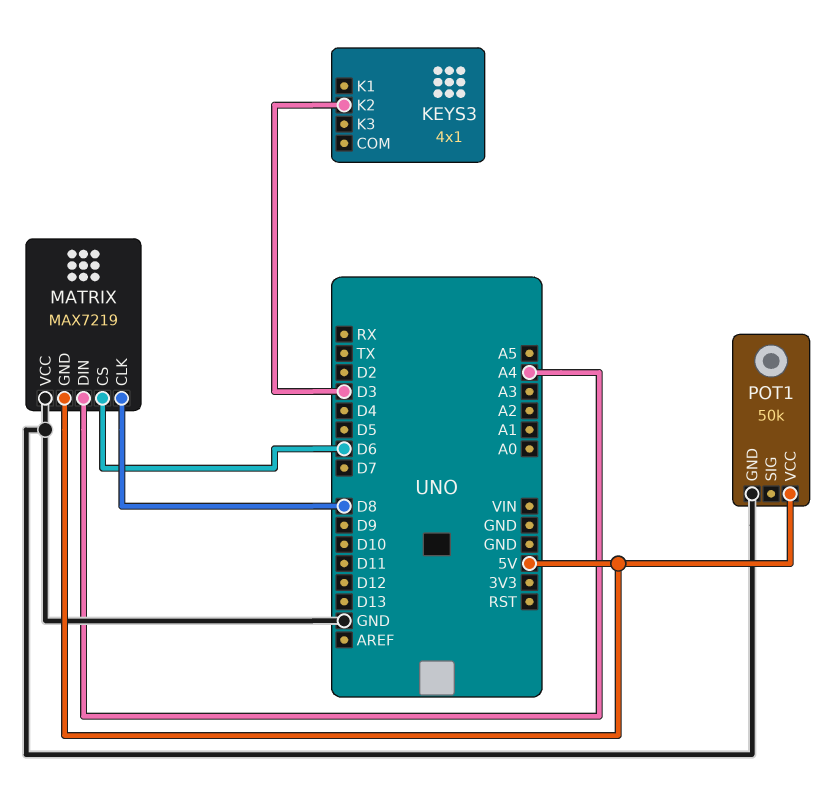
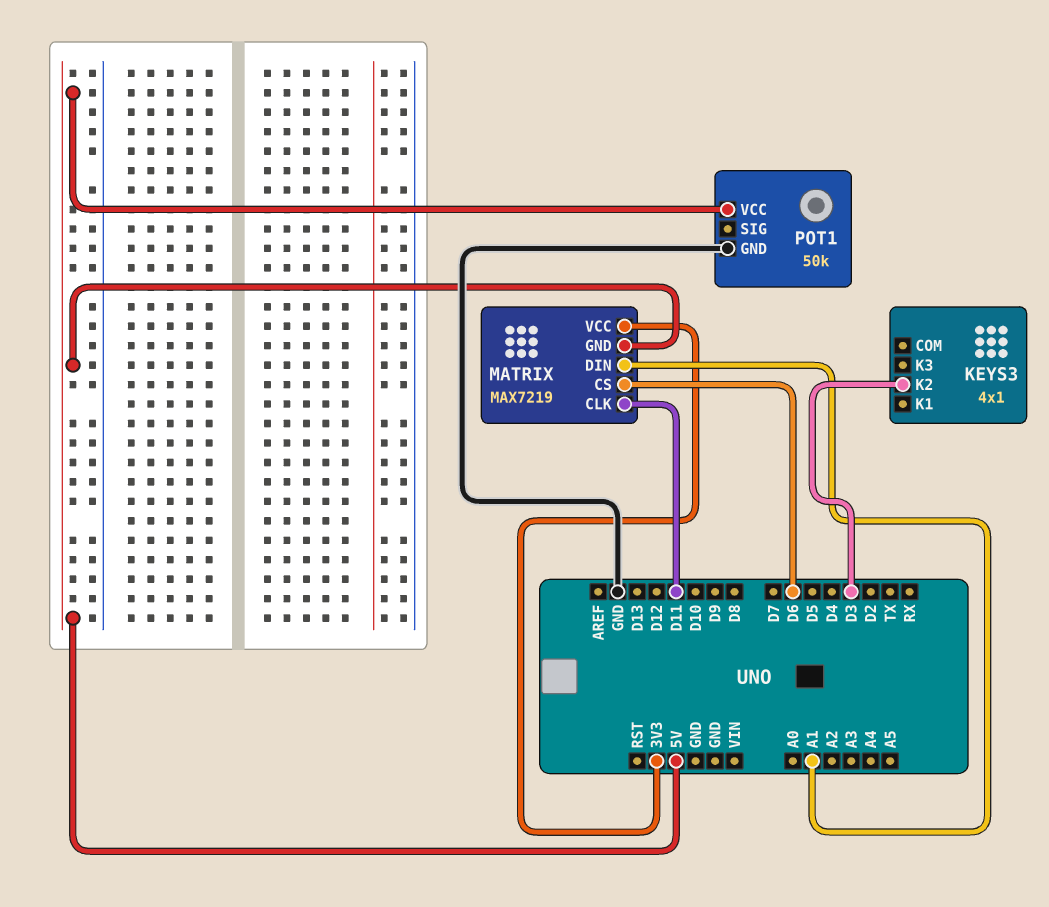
MATRIX pin CLK: D8 -> D11
MATRIX pin DIN: A4 -> A1
MATRIX pin VCC: GND -> 3V3

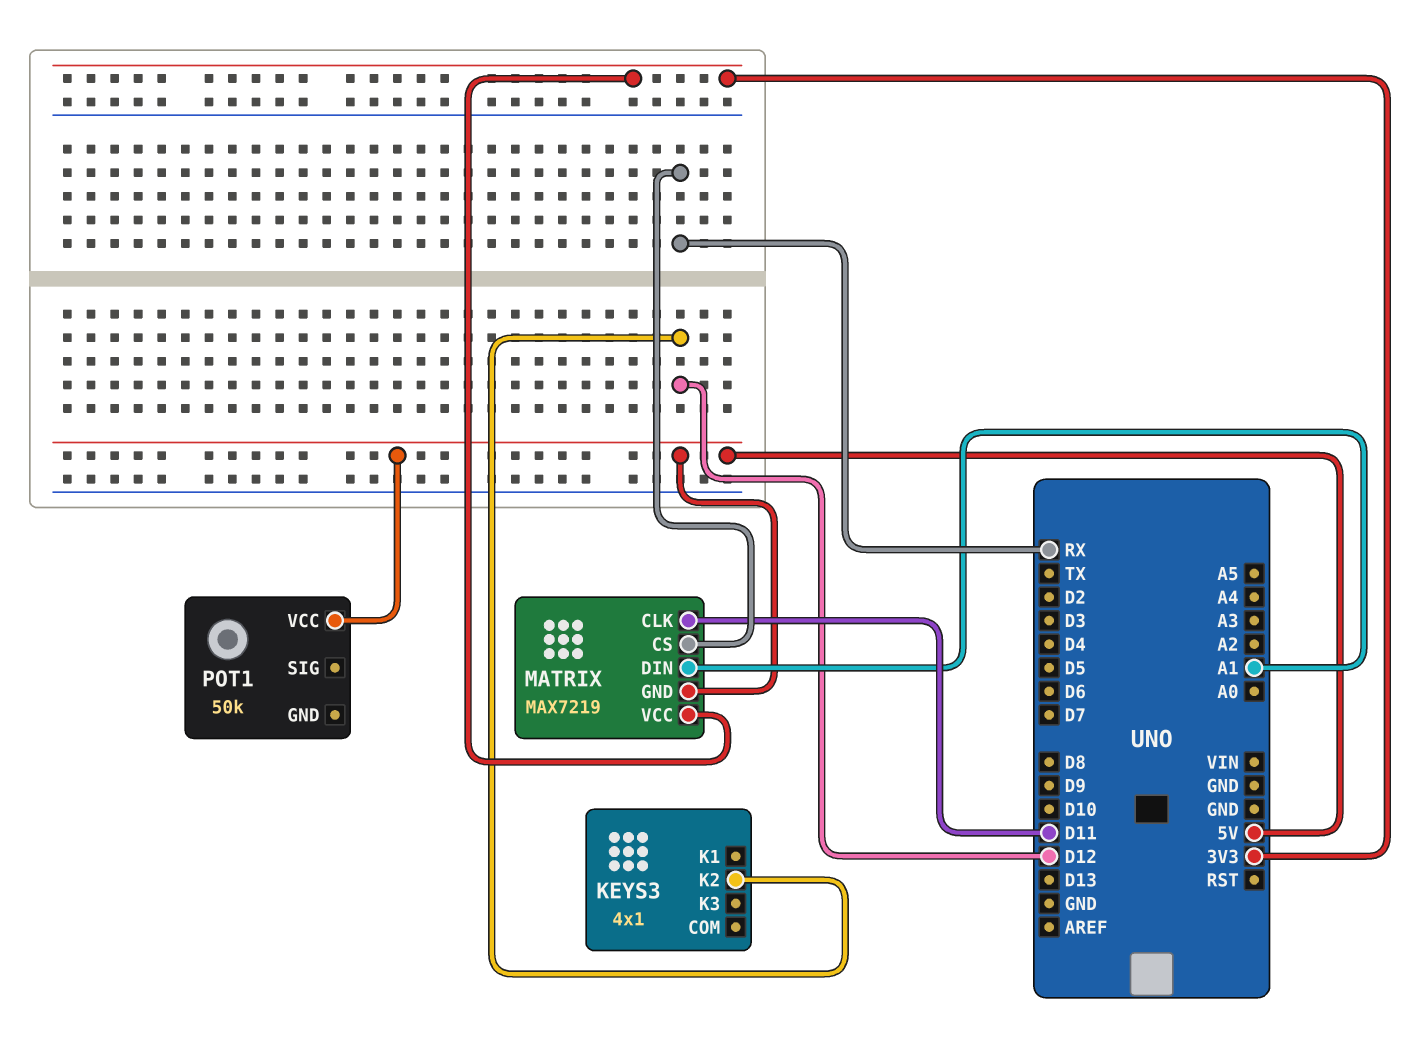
KEYS3 pin K2: D3 -> D12
MATRIX pin CS: D6 -> RX
POT1 pin GND: GND -> none

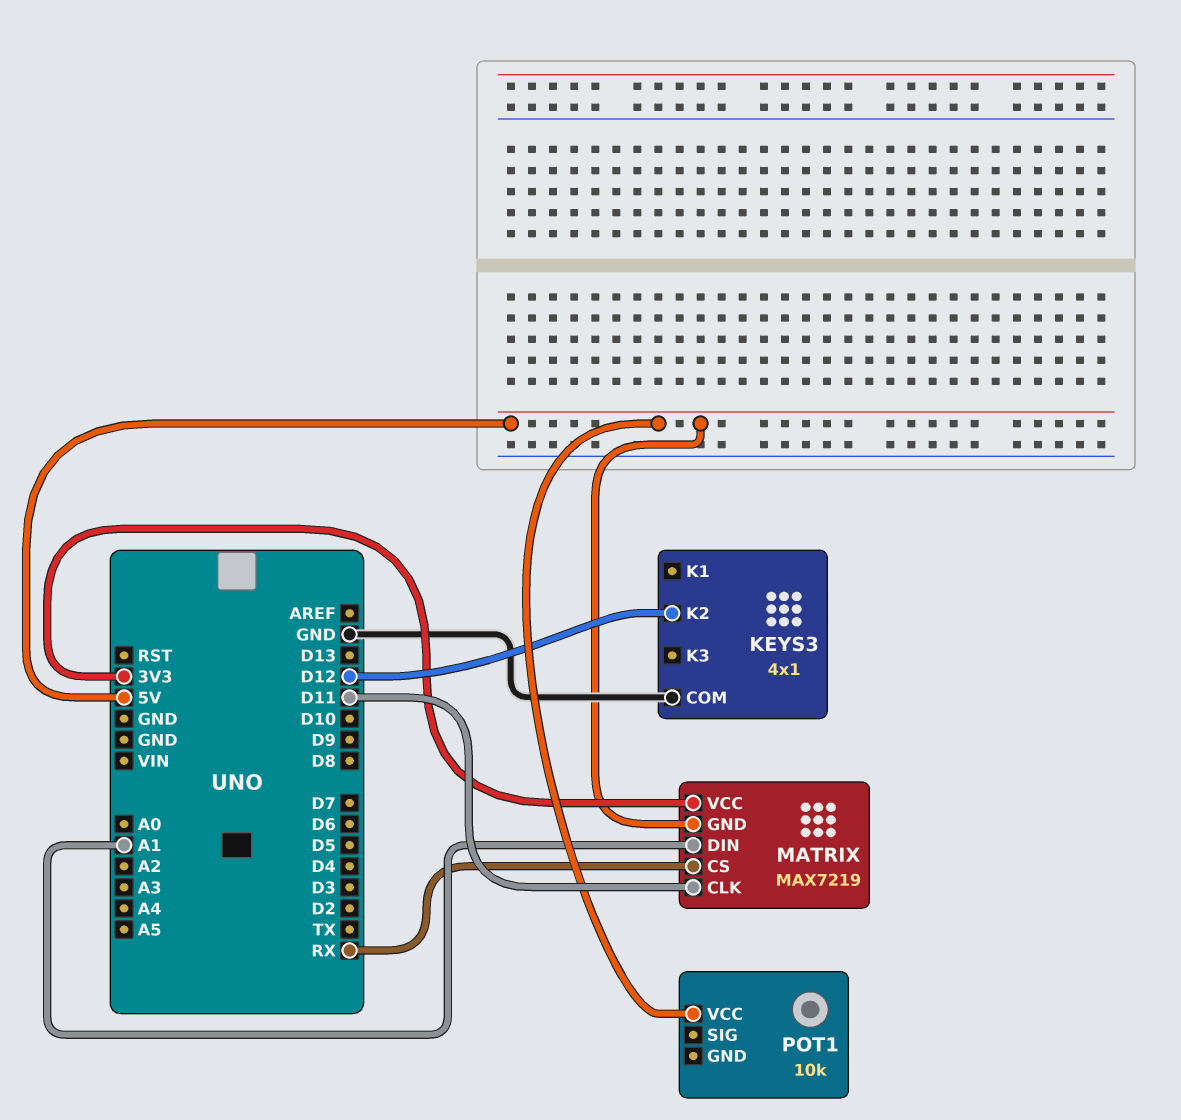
KEYS3 pin COM: none -> GND
POT1: 50k -> 10k

